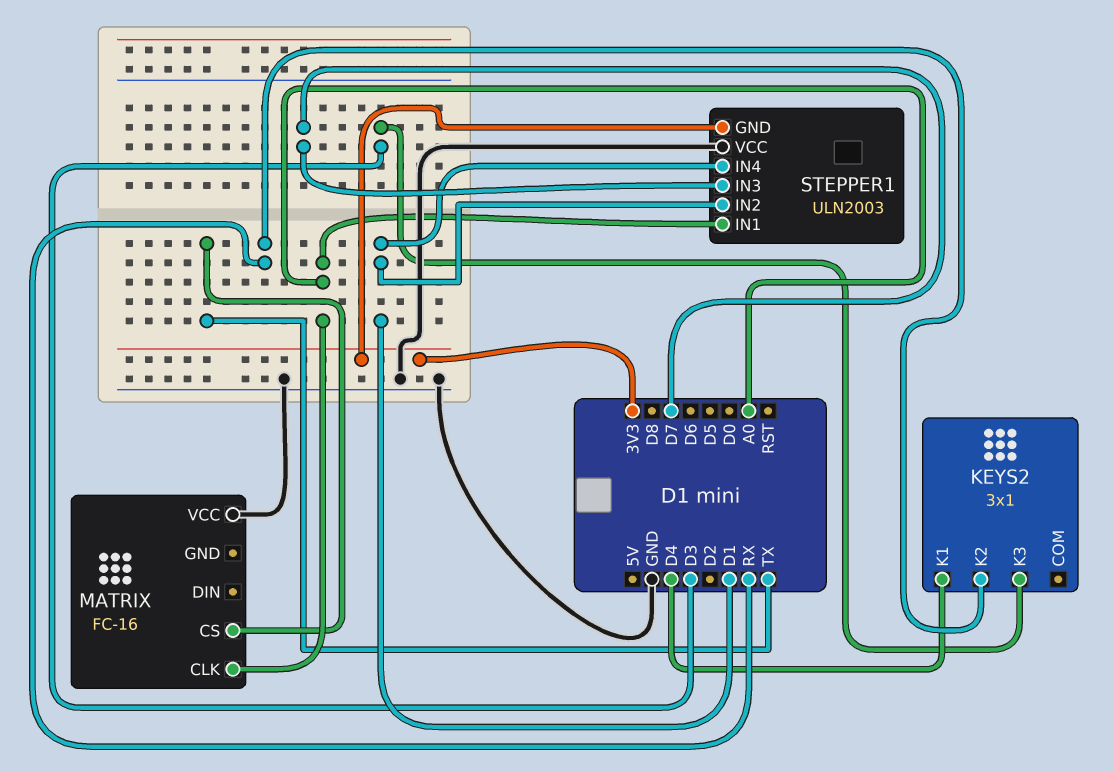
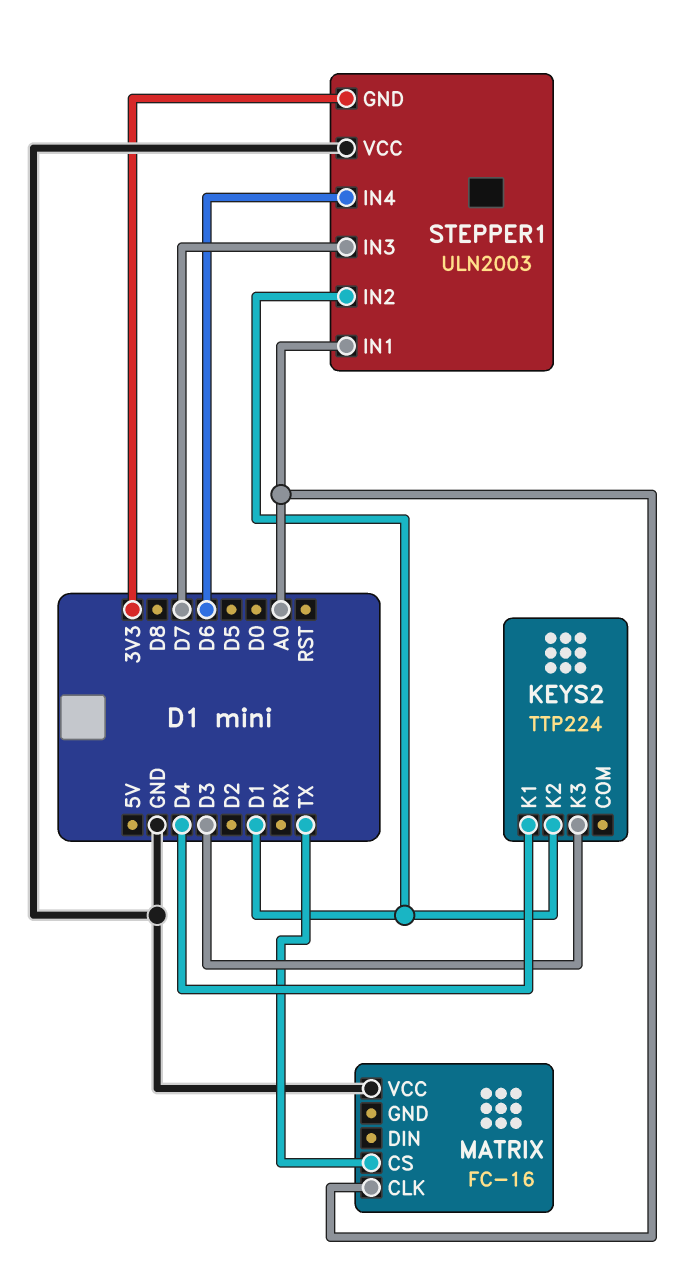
KEYS2: 3x1 -> TTP224
KEYS2 pin K2: RX -> D1
STEPPER1 pin IN4: D1 -> D6

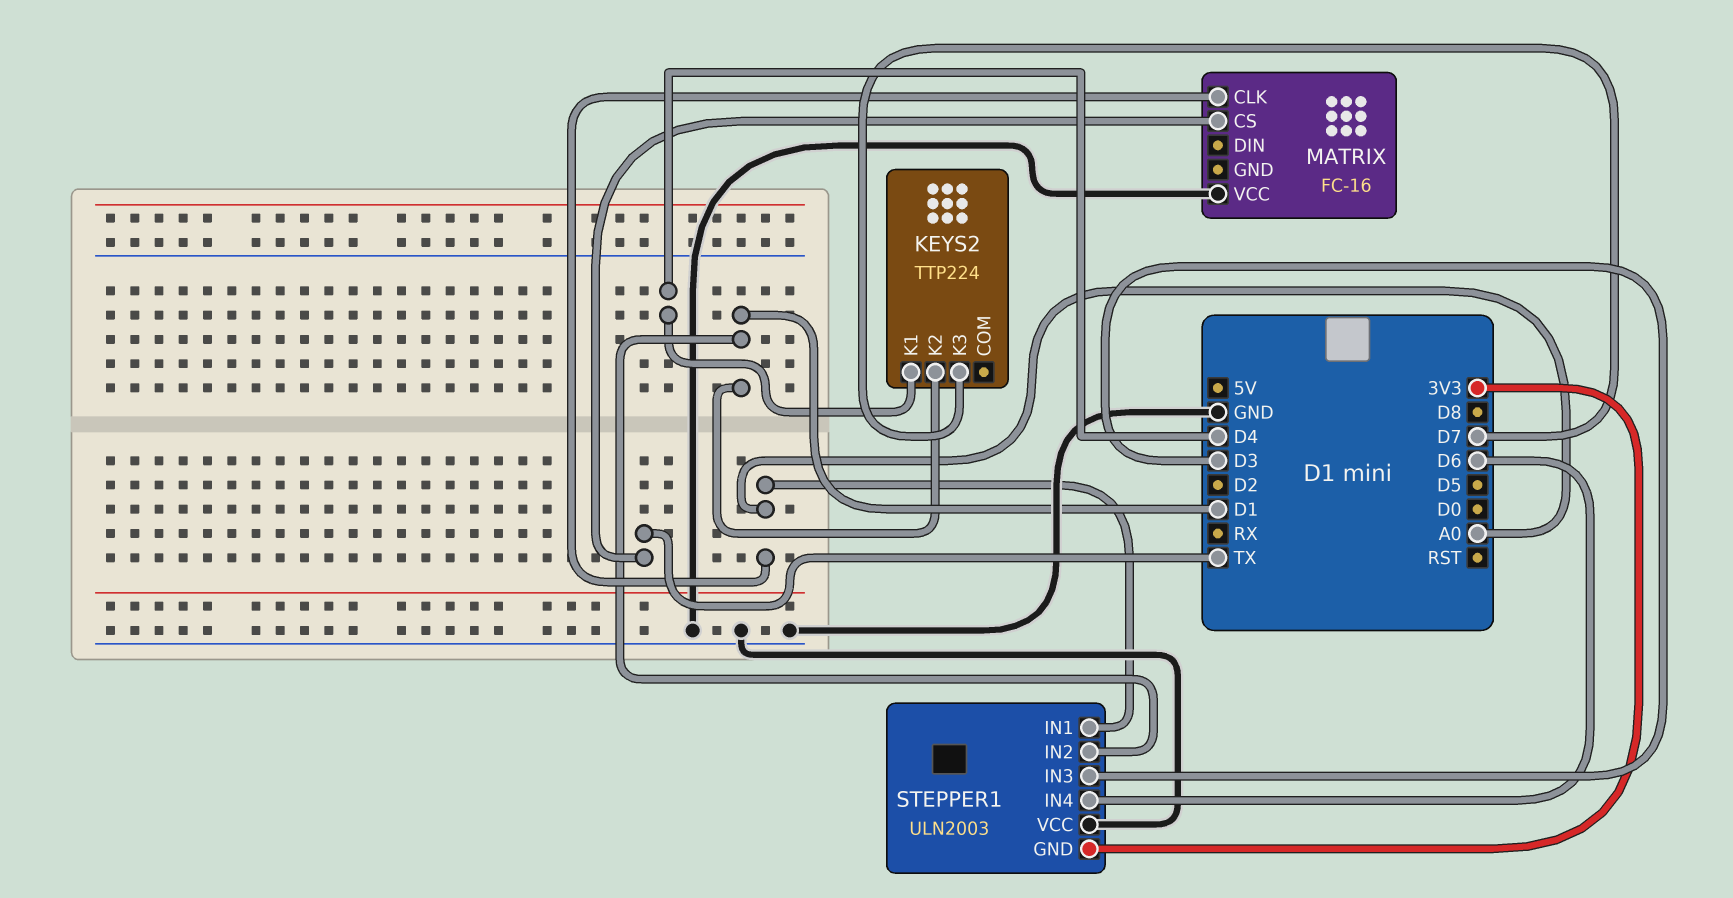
KEYS2 pin K3: D3 -> D7
STEPPER1 pin IN3: D7 -> D3

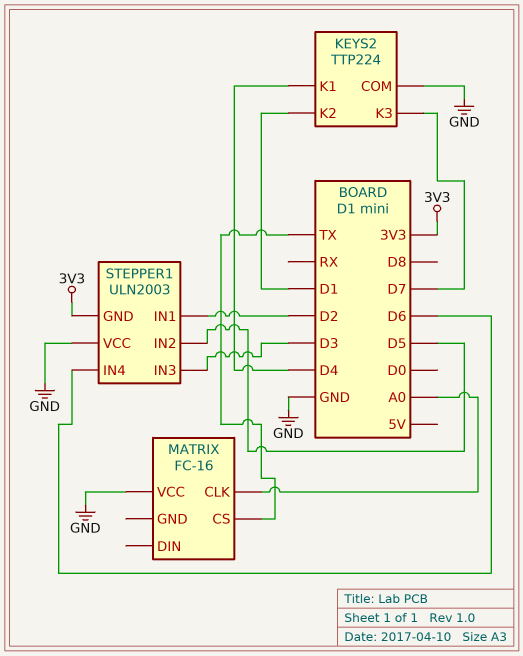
KEYS2 pin COM: none -> GND
STEPPER1 pin IN1: A0 -> D2
STEPPER1 pin IN2: D1 -> D5

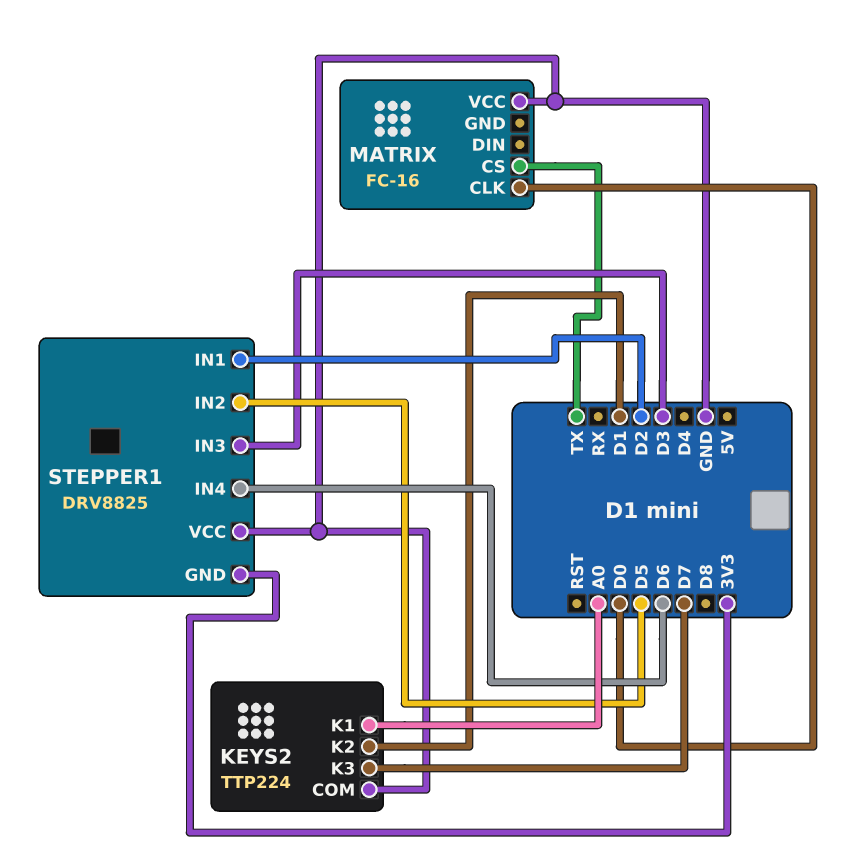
KEYS2 pin K1: D4 -> A0
MATRIX pin CLK: A0 -> D0
STEPPER1: ULN2003 -> DRV8825

